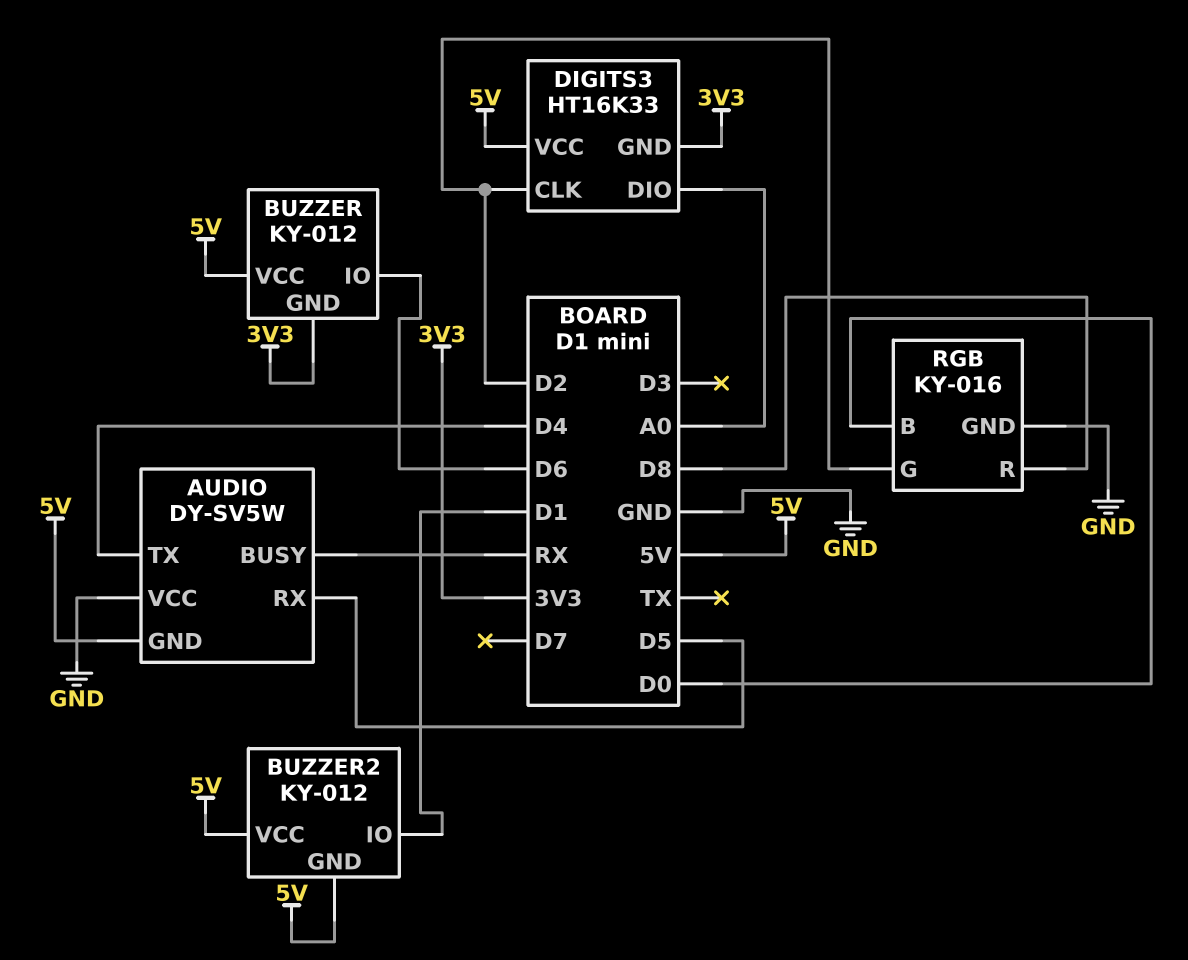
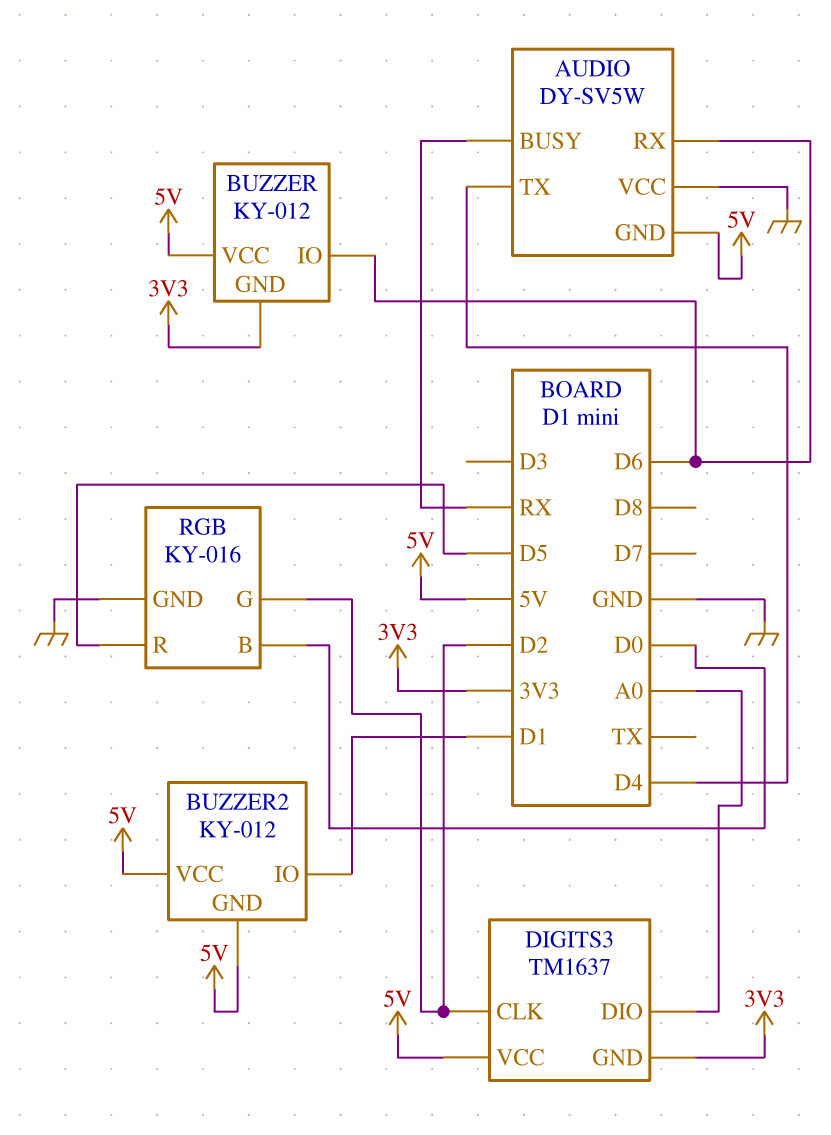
AUDIO pin RX: D5 -> D6
DIGITS3: HT16K33 -> TM1637
RGB pin R: D8 -> D5

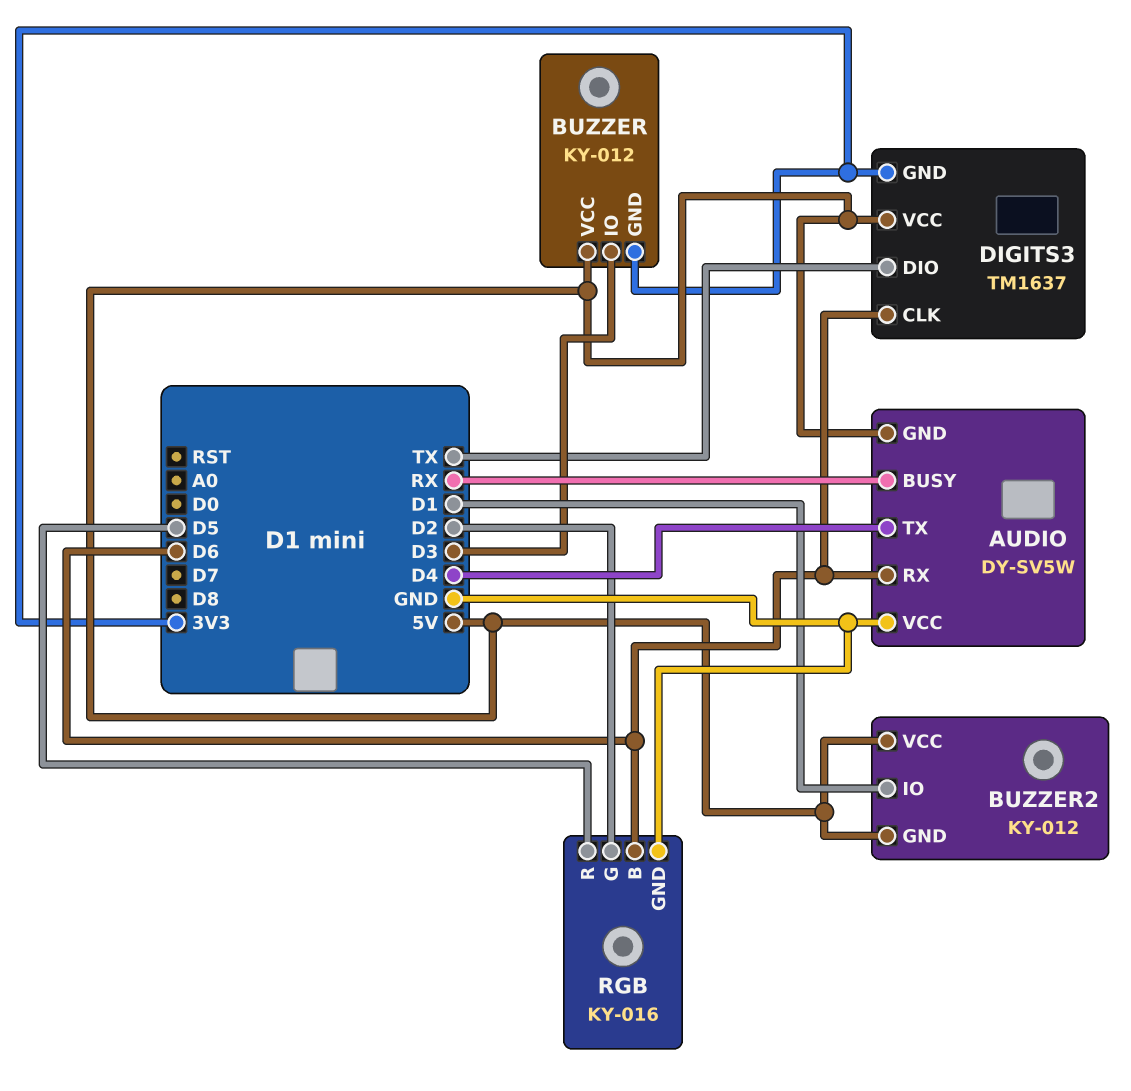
BUZZER pin IO: D6 -> D3
DIGITS3 pin CLK: D2 -> D6
DIGITS3 pin DIO: A0 -> TX
RGB pin B: D0 -> D6

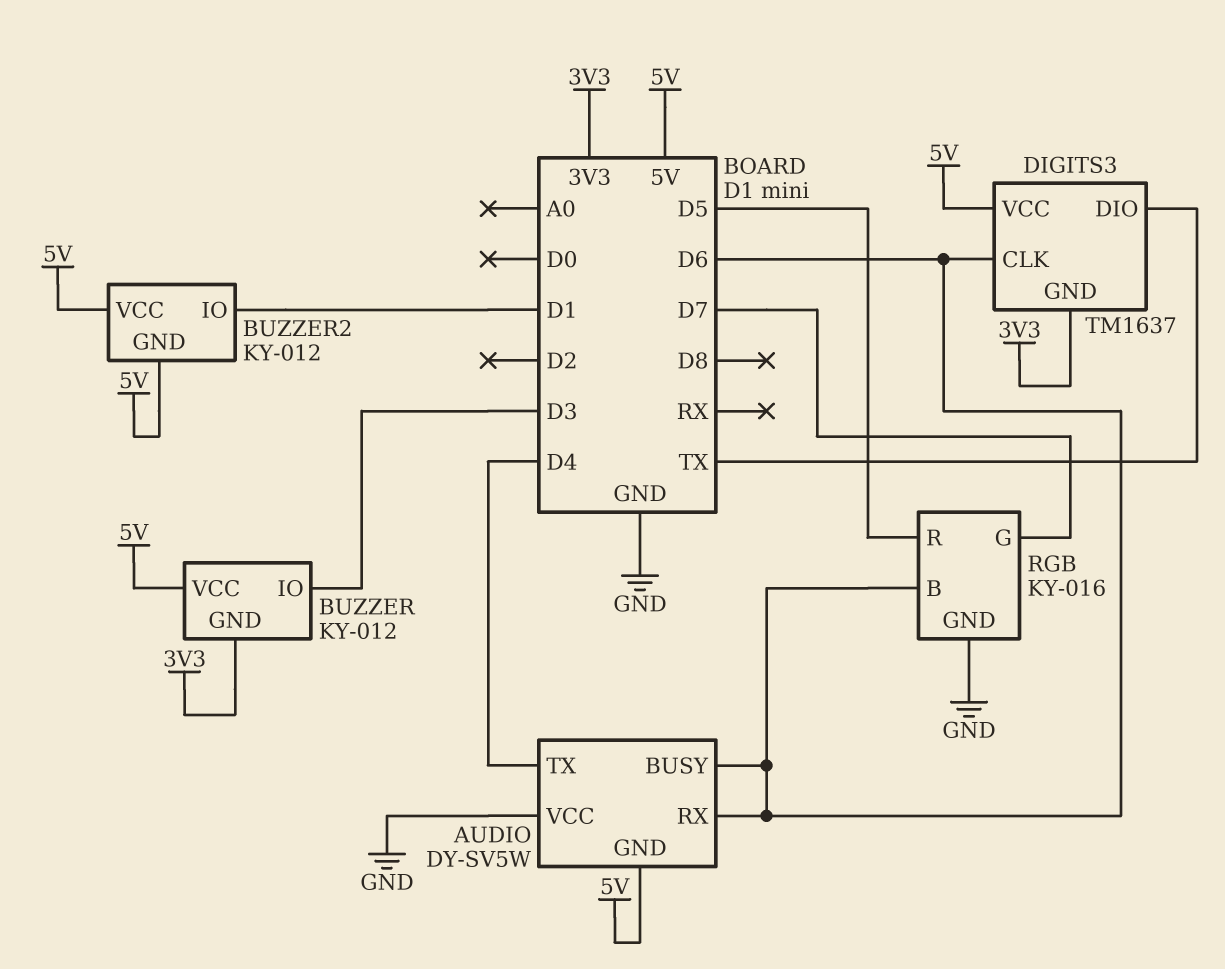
AUDIO pin BUSY: RX -> D6
RGB pin G: D2 -> D7

